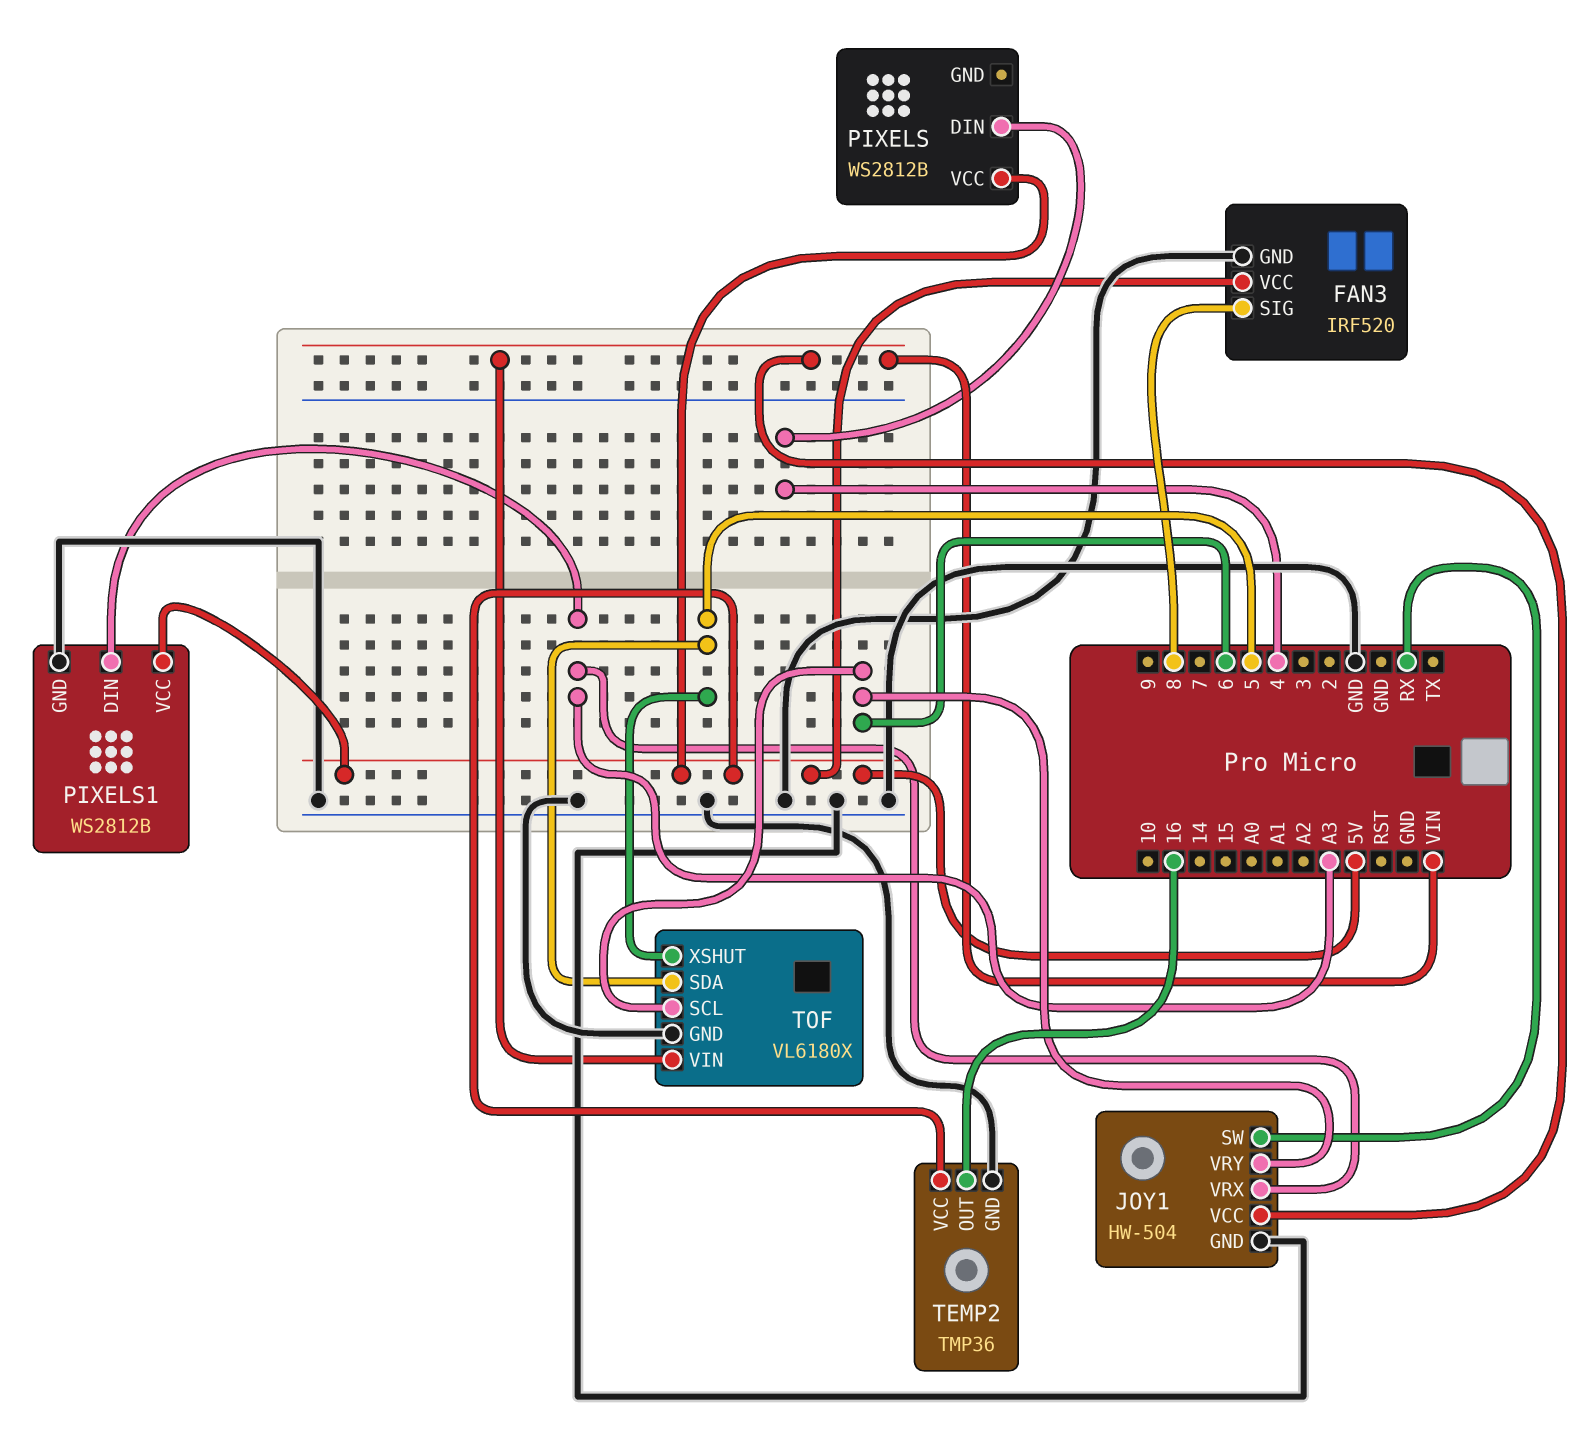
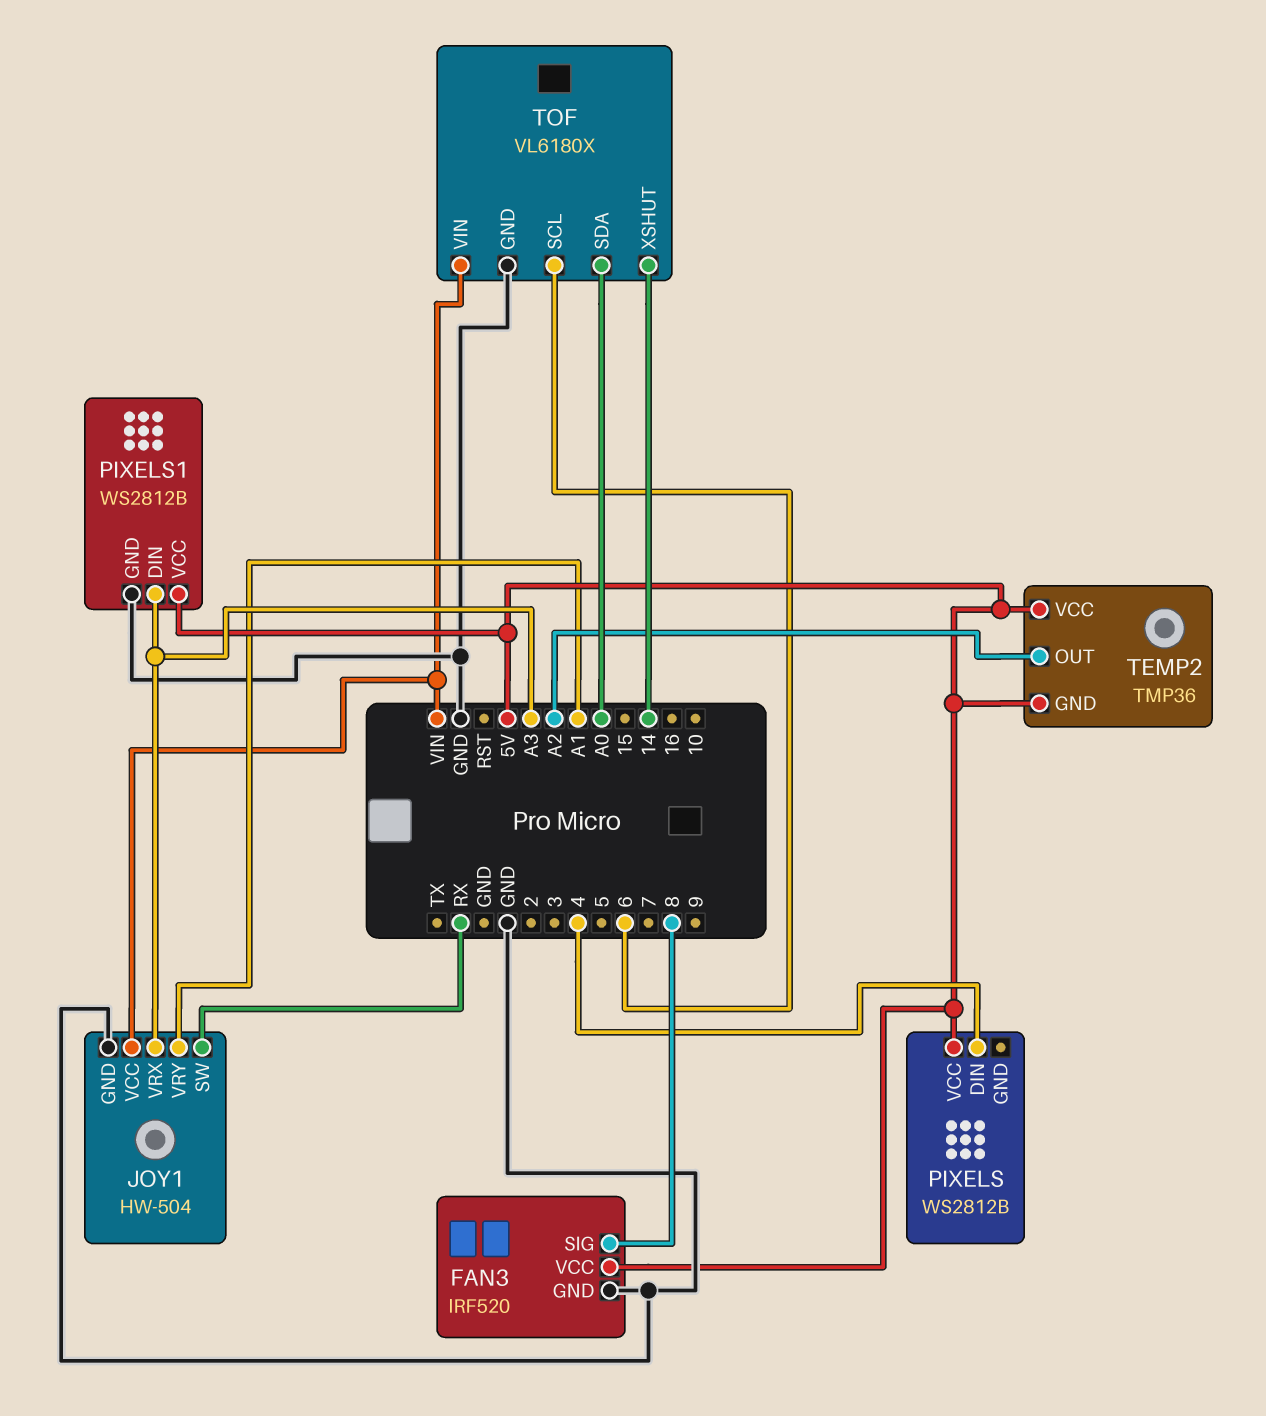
JOY1 pin VRY: 6 -> A1
TEMP2 pin GND: GND -> 5V
TEMP2 pin OUT: 16 -> A2
TOF pin SDA: 5 -> A0
TOF pin XSHUT: 5 -> 14

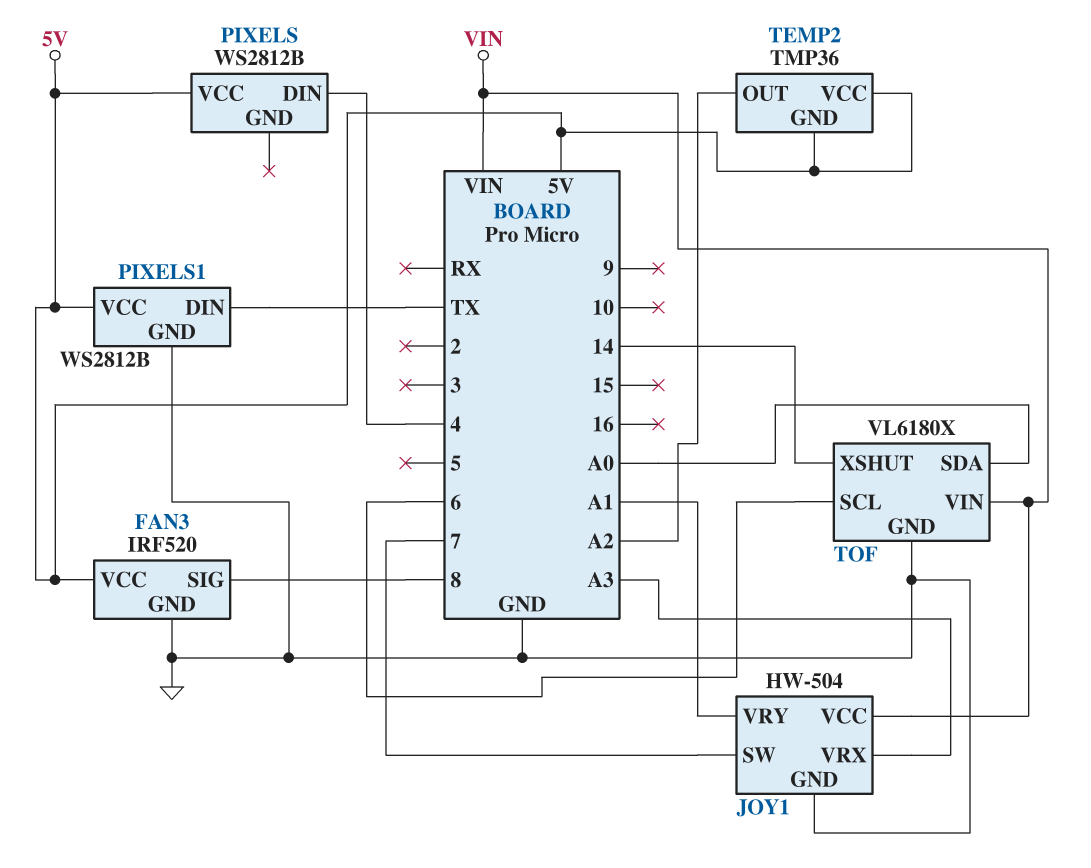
JOY1 pin SW: RX -> 7
PIXELS1 pin DIN: A3 -> TX

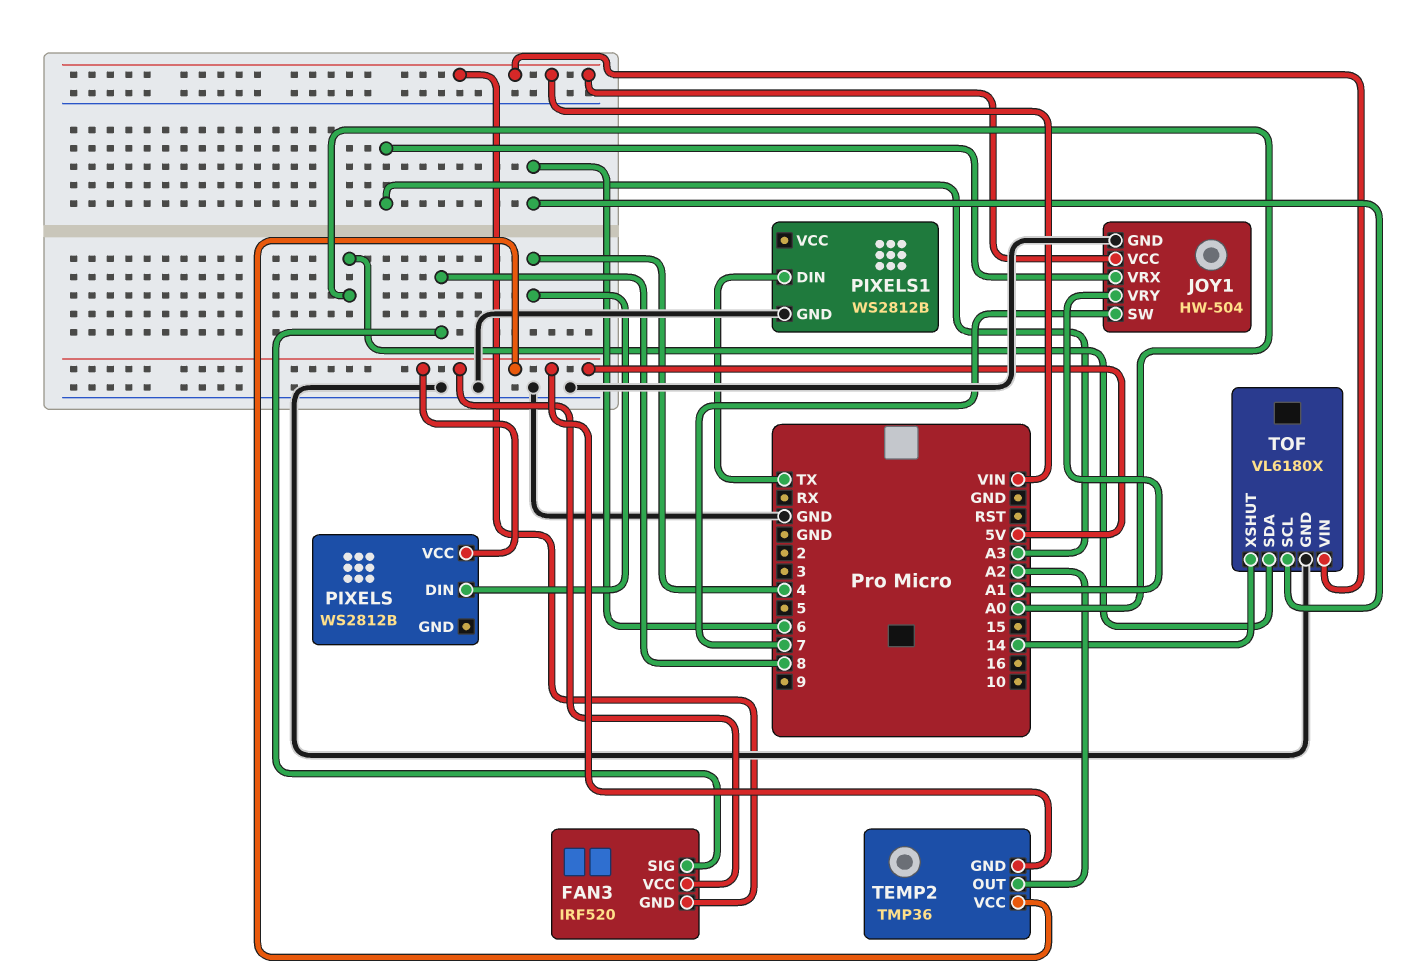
FAN3 pin GND: GND -> VIN
PIXELS1 pin VCC: 5V -> none

